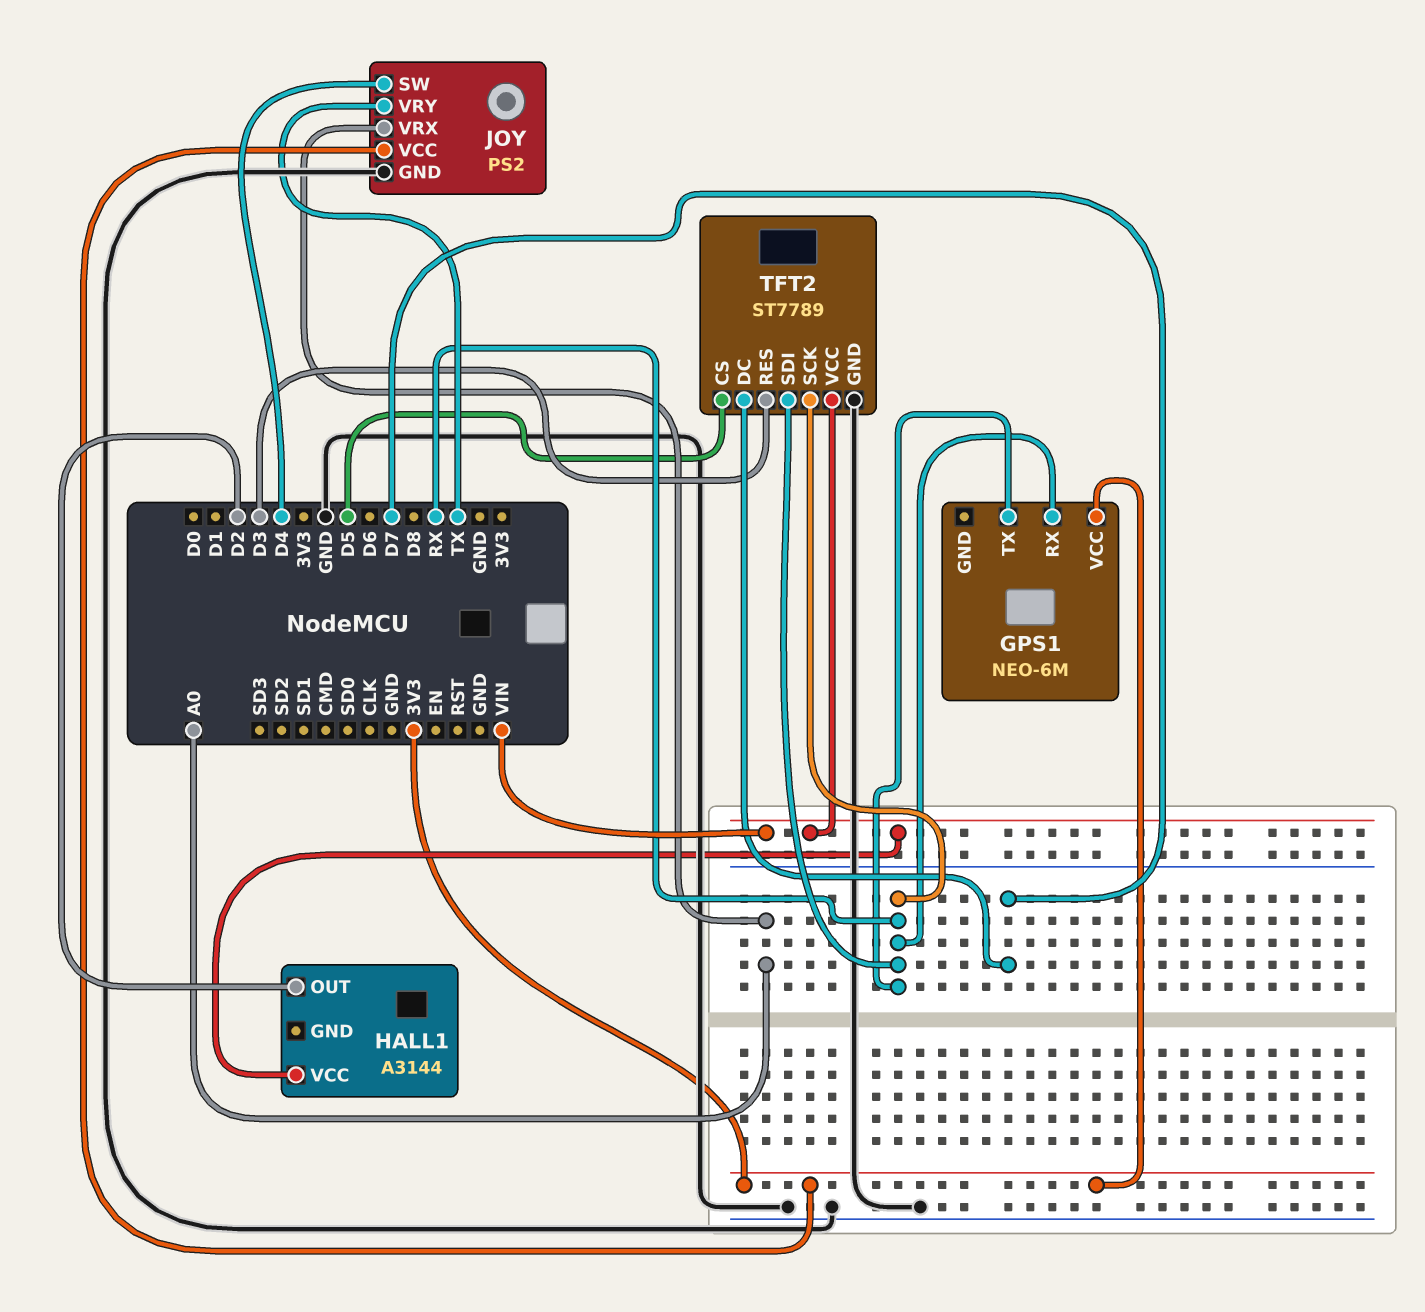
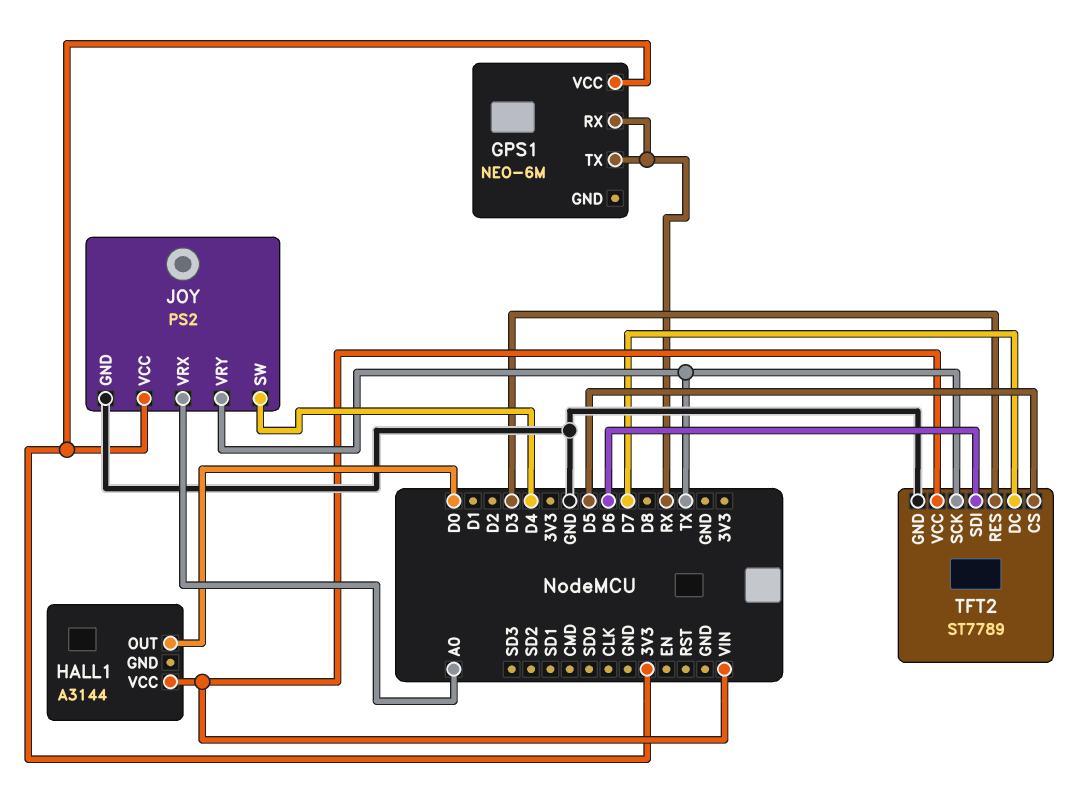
HALL1 pin OUT: D2 -> D0
TFT2 pin SCK: RX -> TX
TFT2 pin SDI: RX -> D6

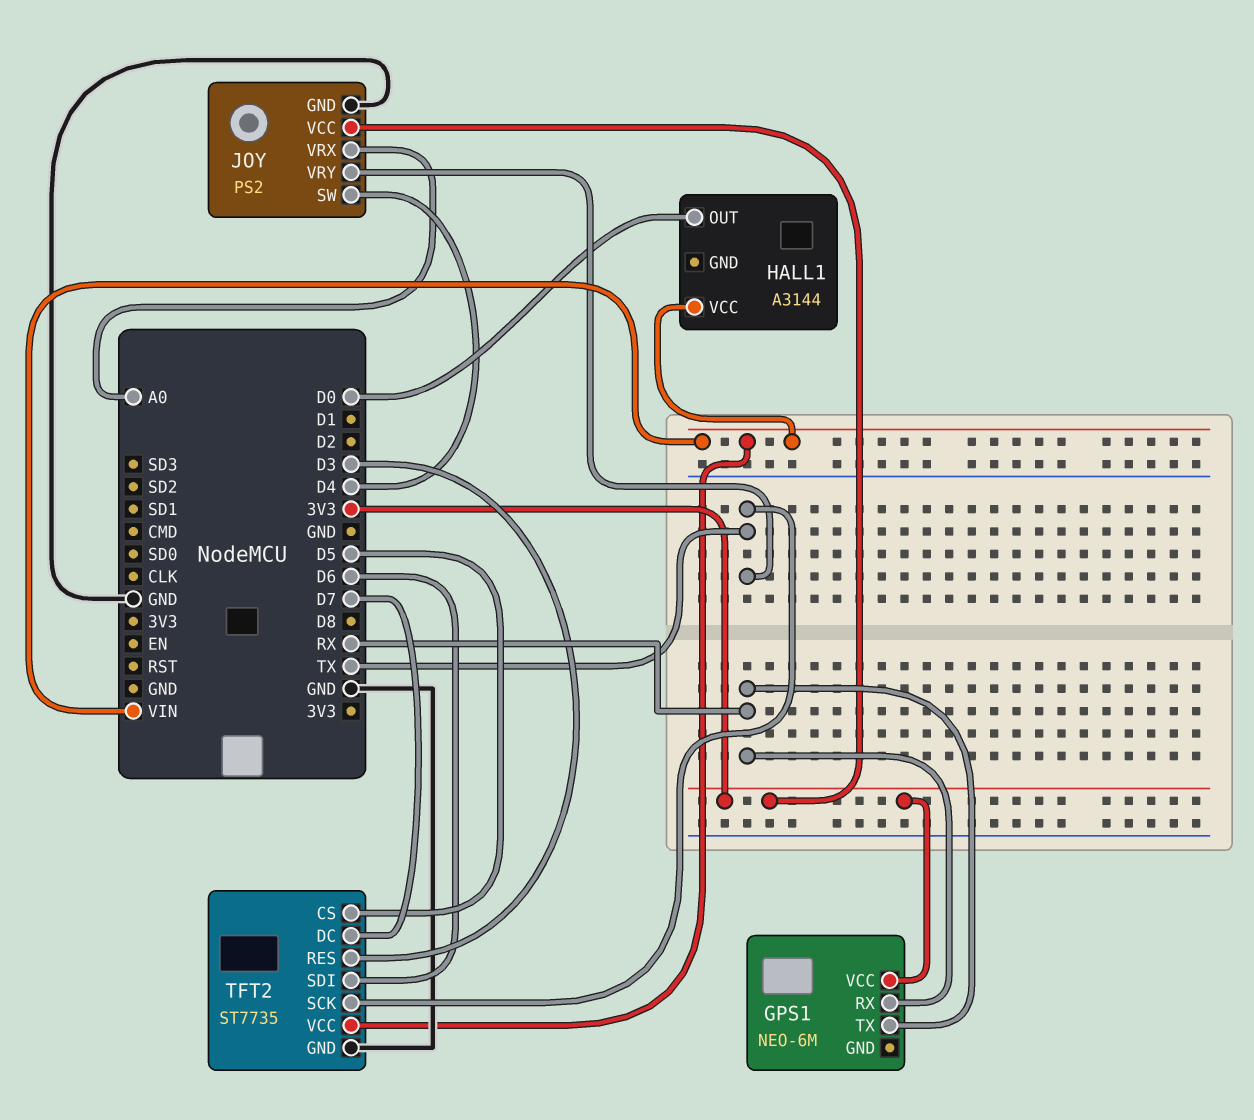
TFT2: ST7789 -> ST7735

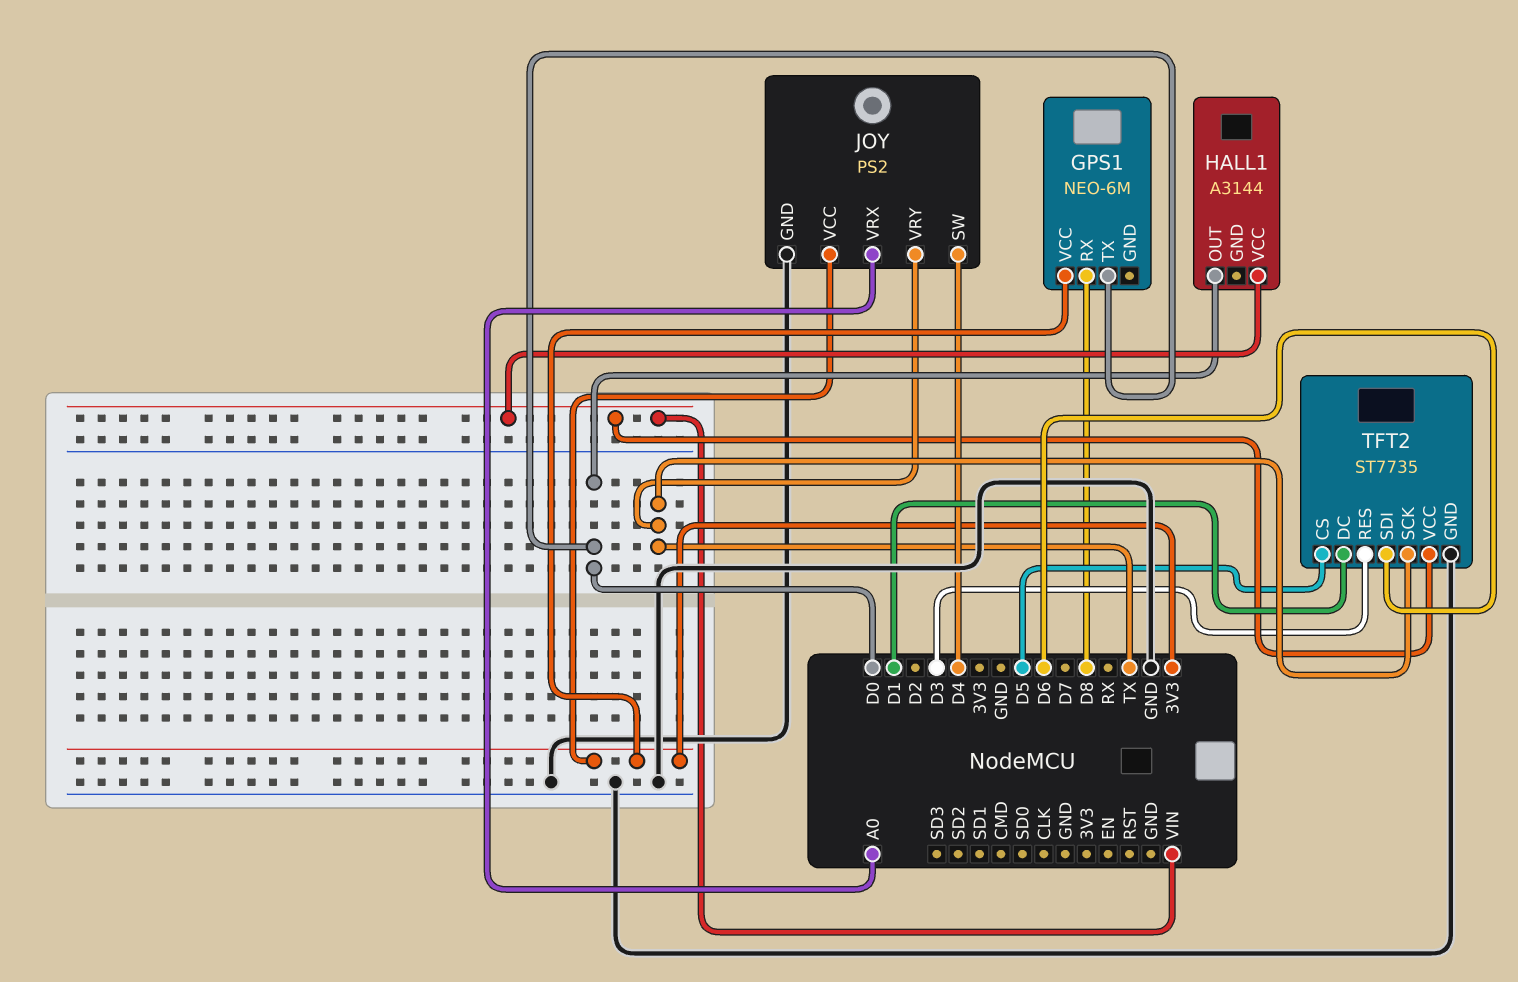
GPS1 pin RX: RX -> D8
GPS1 pin TX: RX -> D0
TFT2 pin DC: D7 -> D1

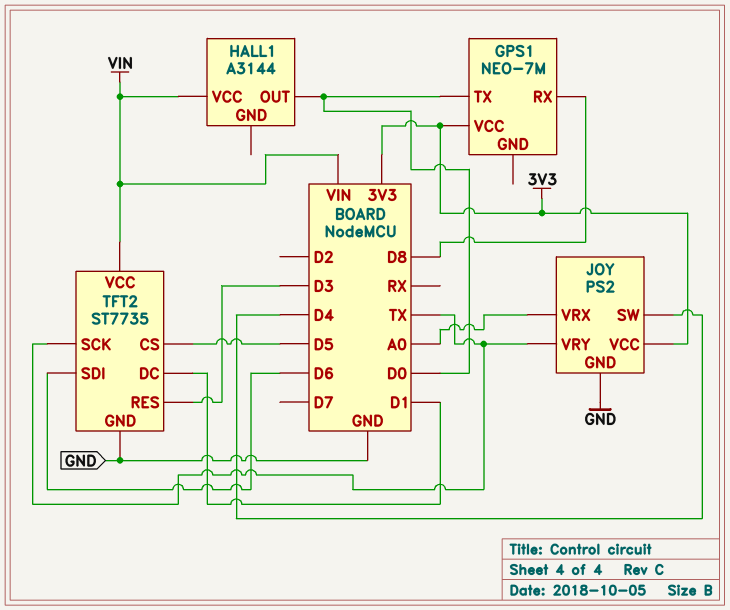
GPS1: NEO-6M -> NEO-7M

